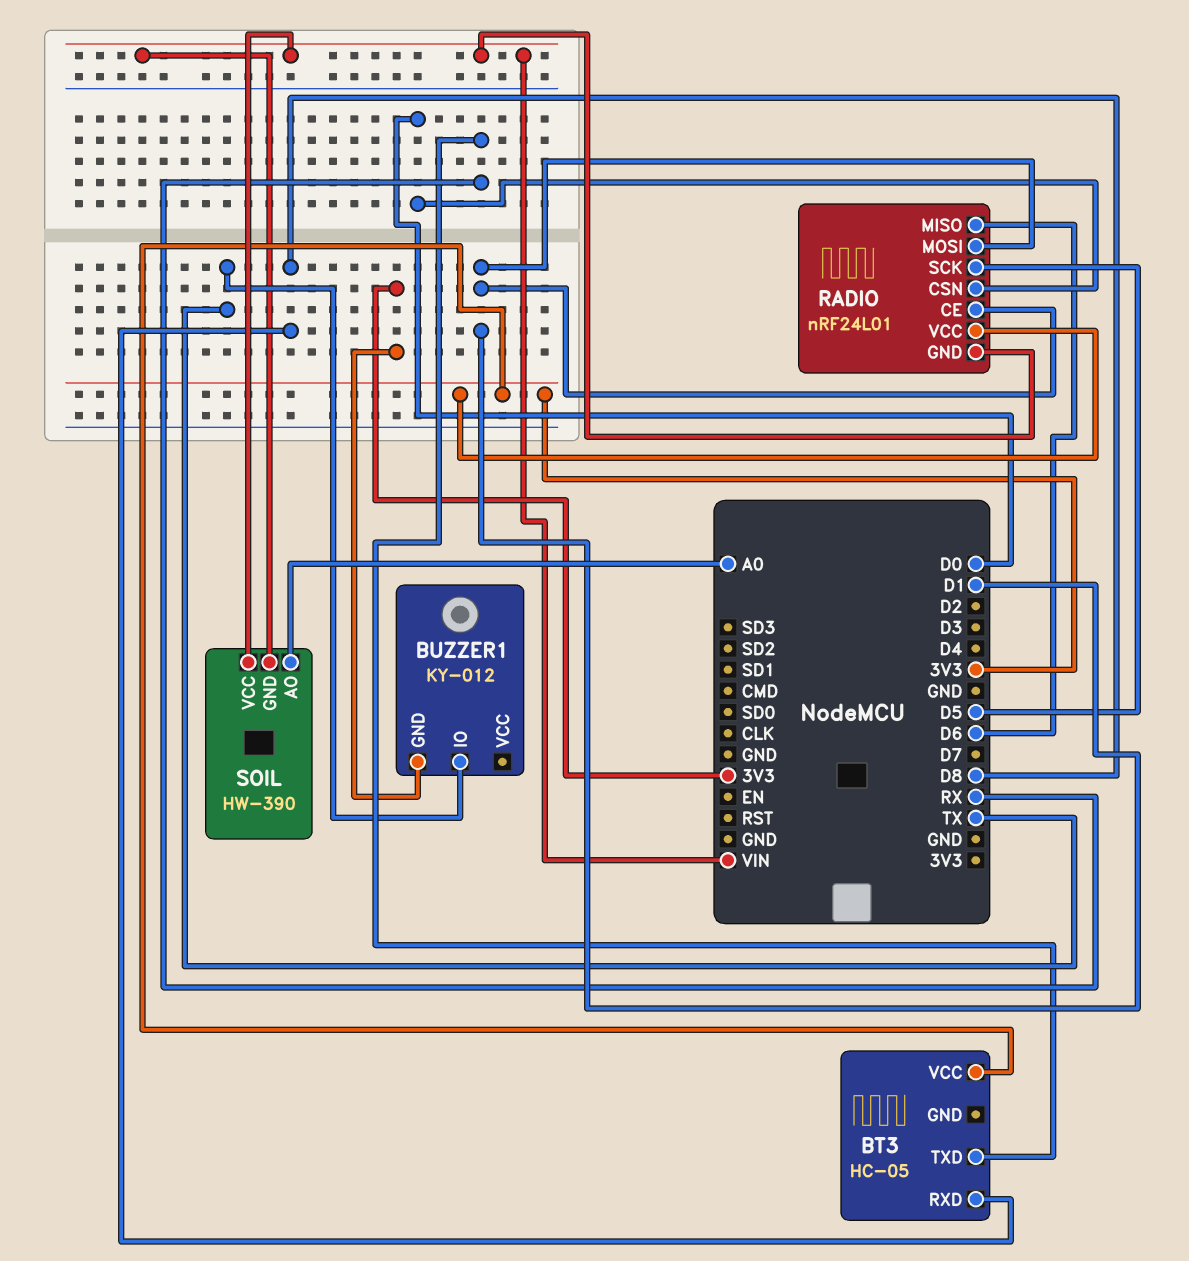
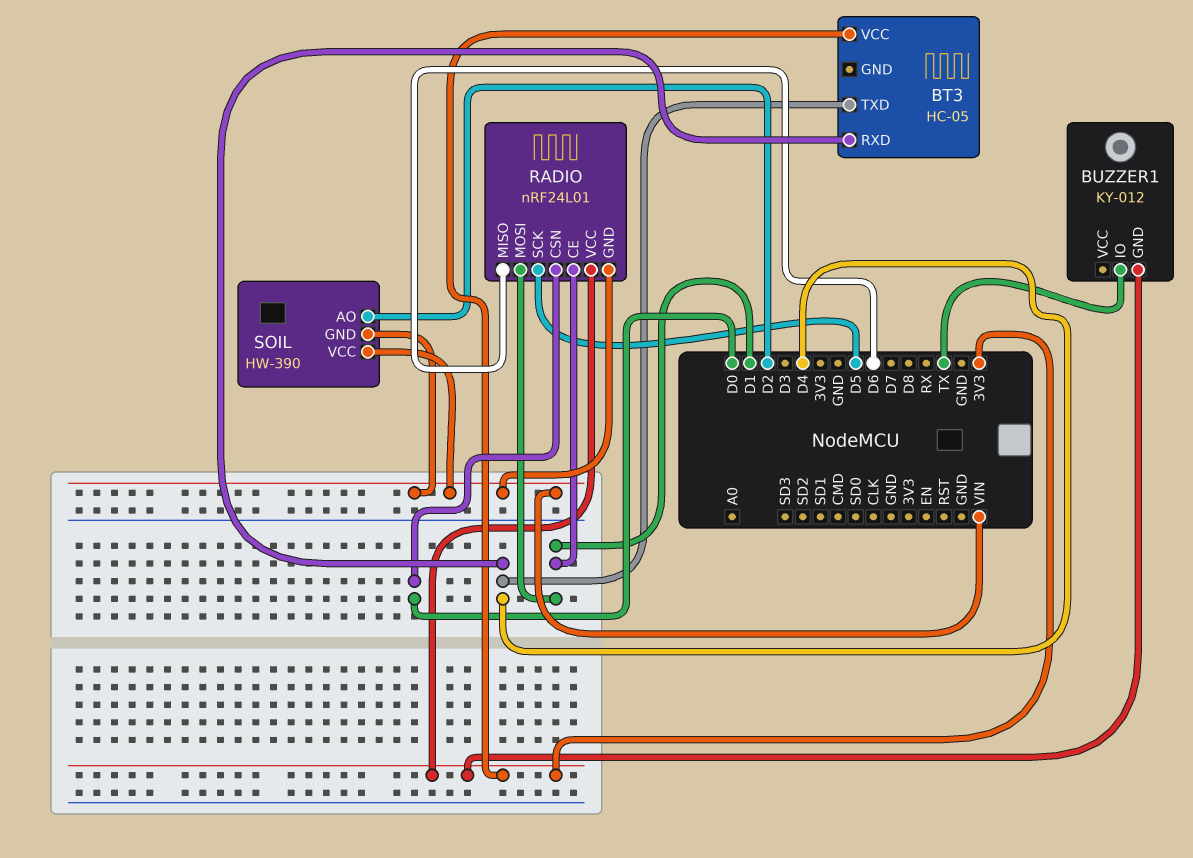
BT3 pin RXD: D8 -> D4
BT3 pin TXD: RX -> D4
SOIL pin AO: A0 -> D2

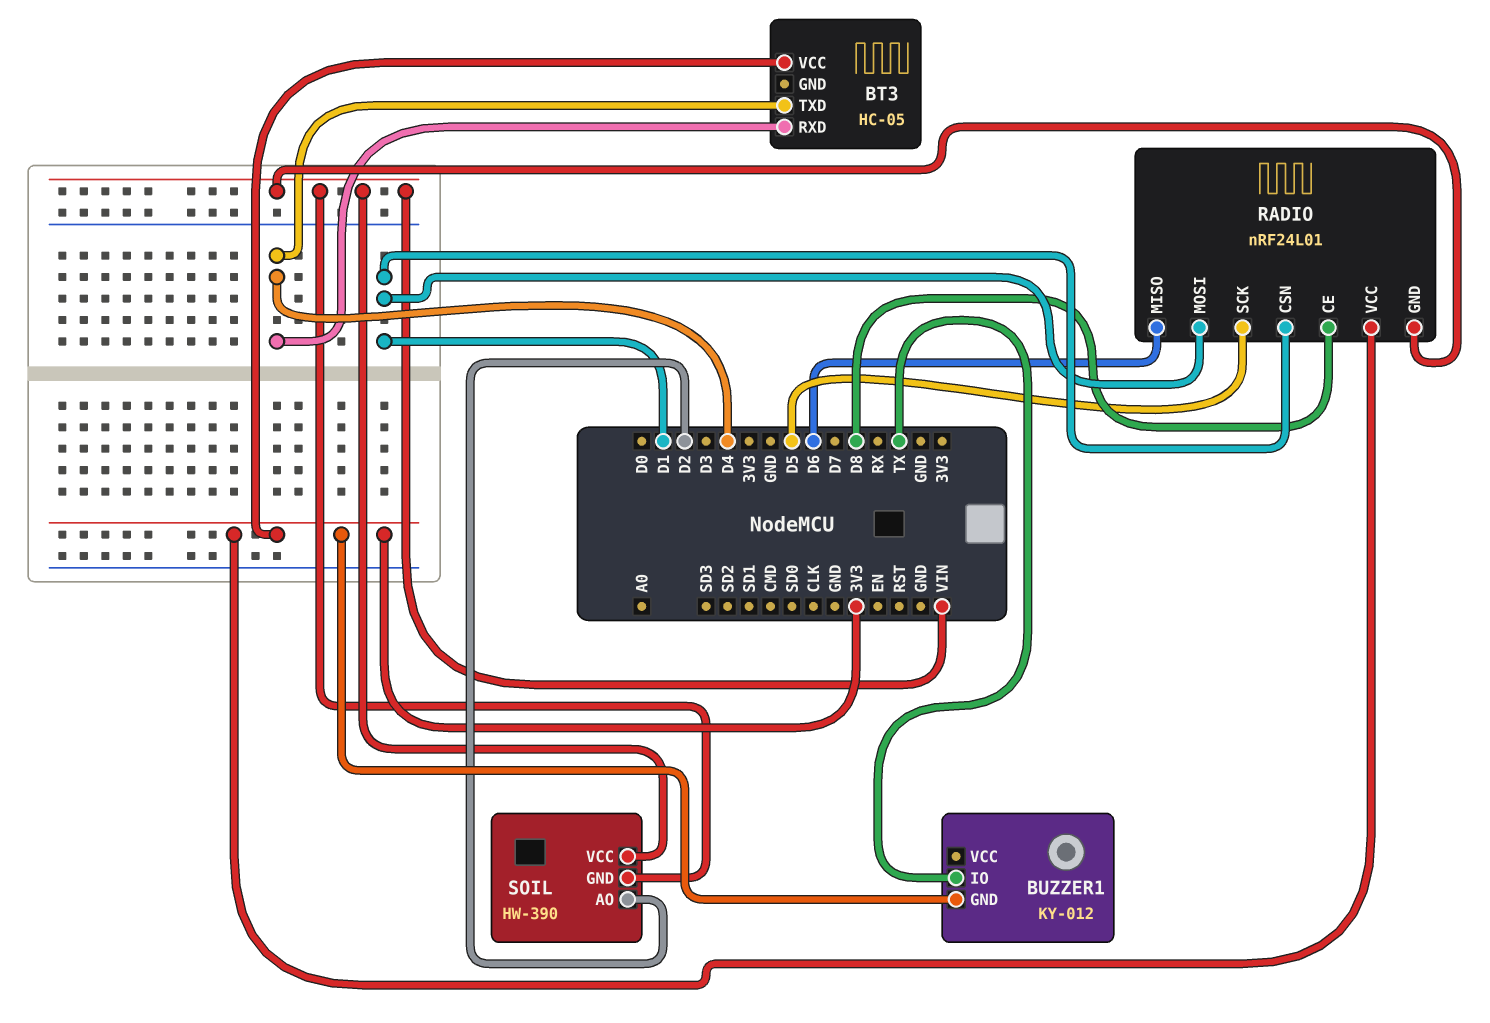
RADIO pin CE: D1 -> D8
RADIO pin CSN: D0 -> D1

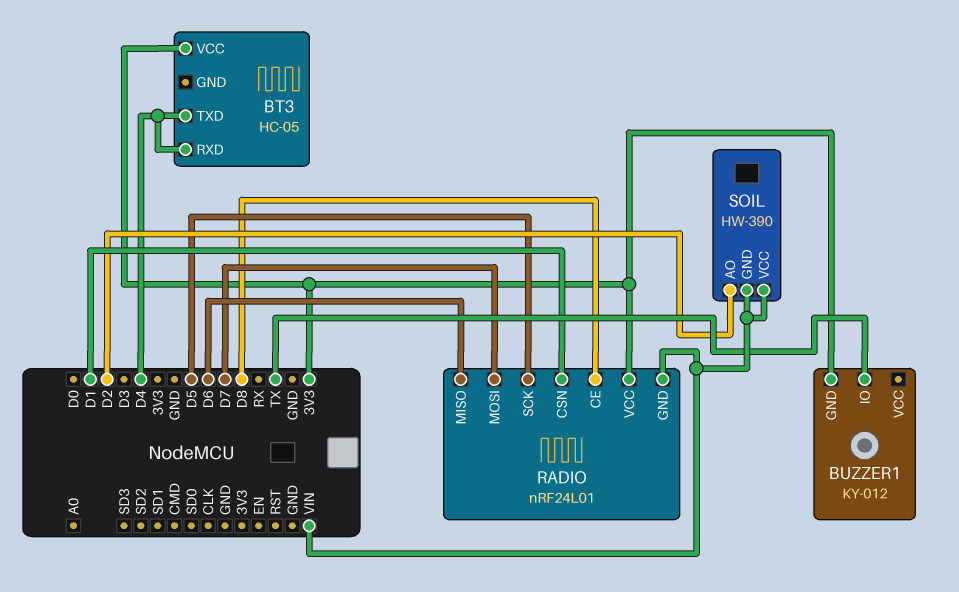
RADIO pin MOSI: D1 -> D7

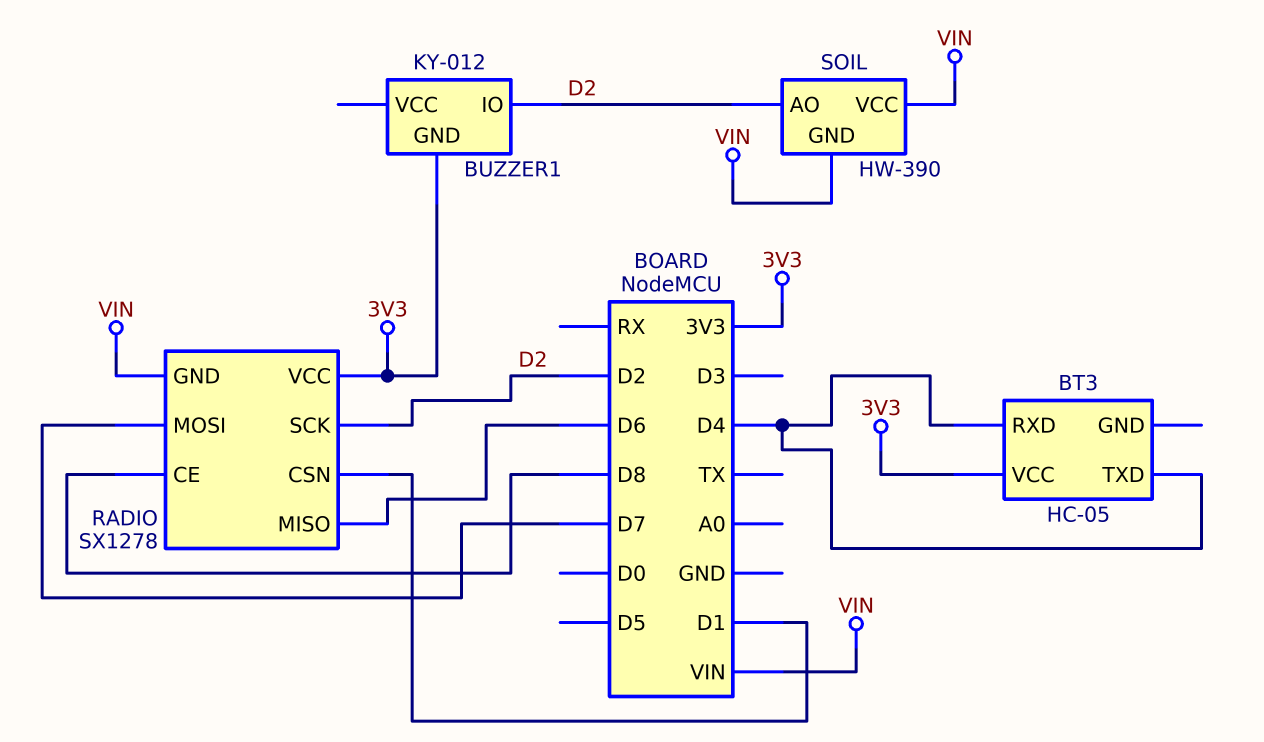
BUZZER1 pin IO: TX -> D2
RADIO: nRF24L01 -> SX1278
RADIO pin SCK: D5 -> D2

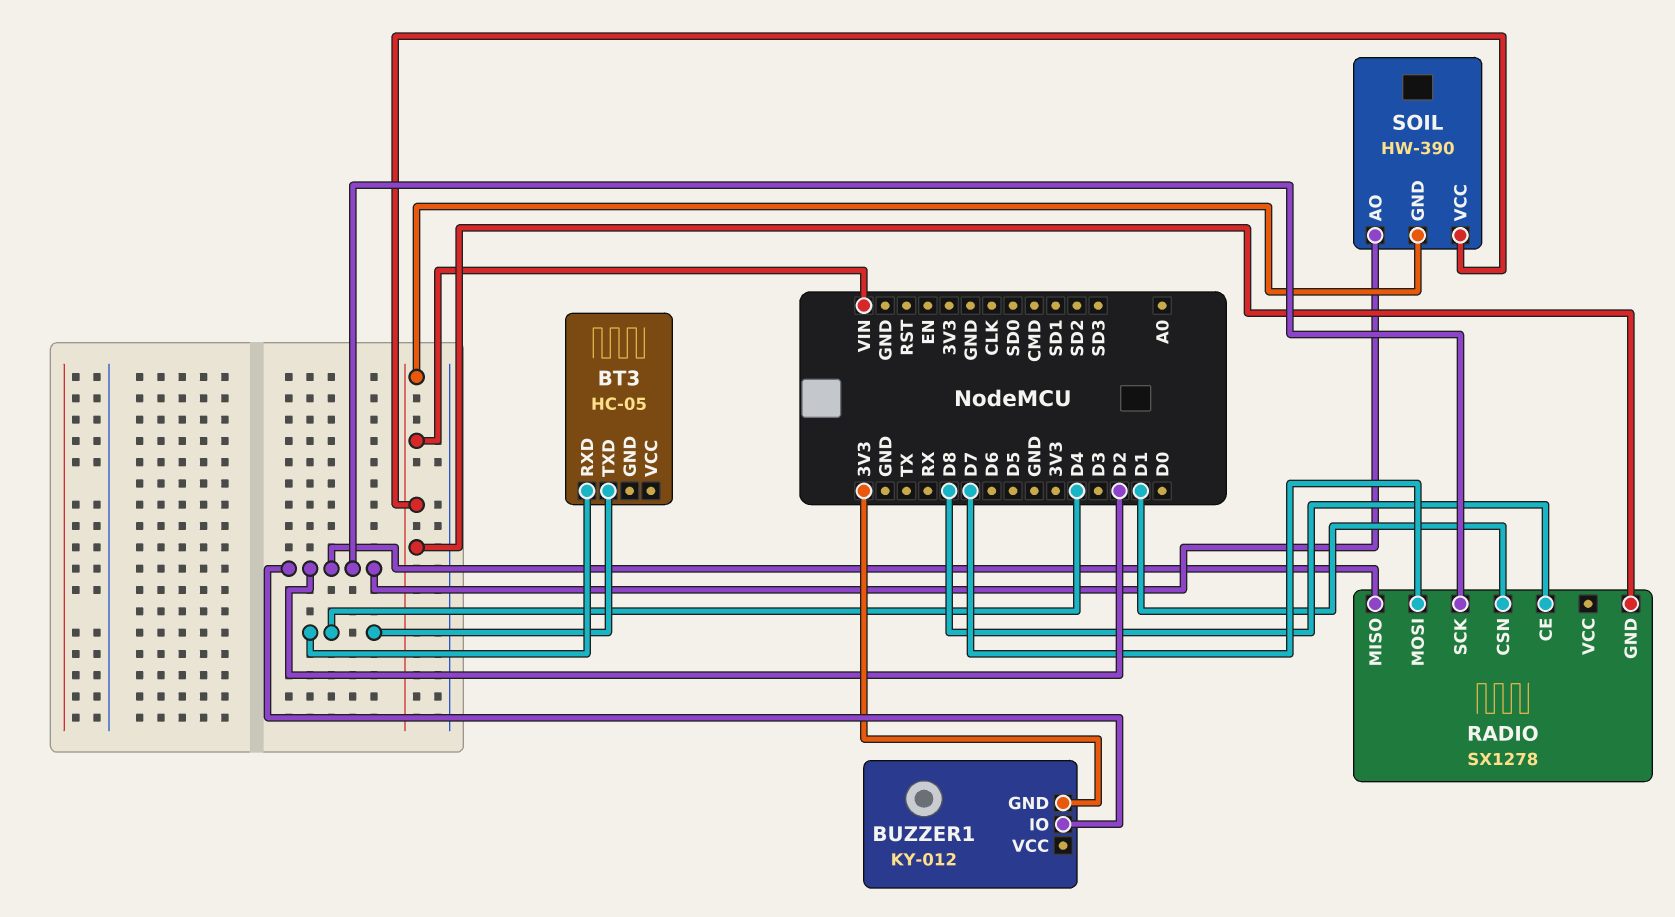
BT3 pin VCC: 3V3 -> none
RADIO pin MISO: D6 -> D2
RADIO pin VCC: 3V3 -> none

